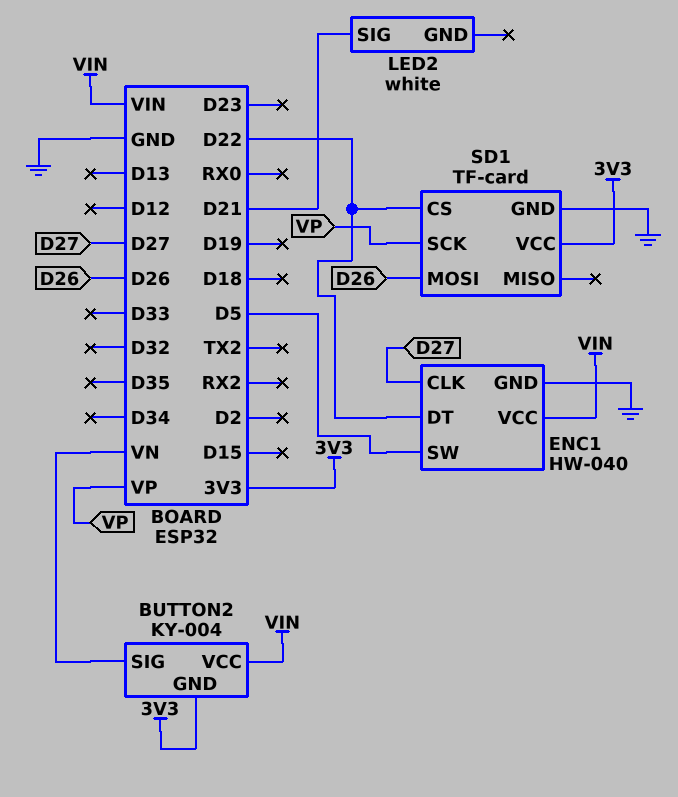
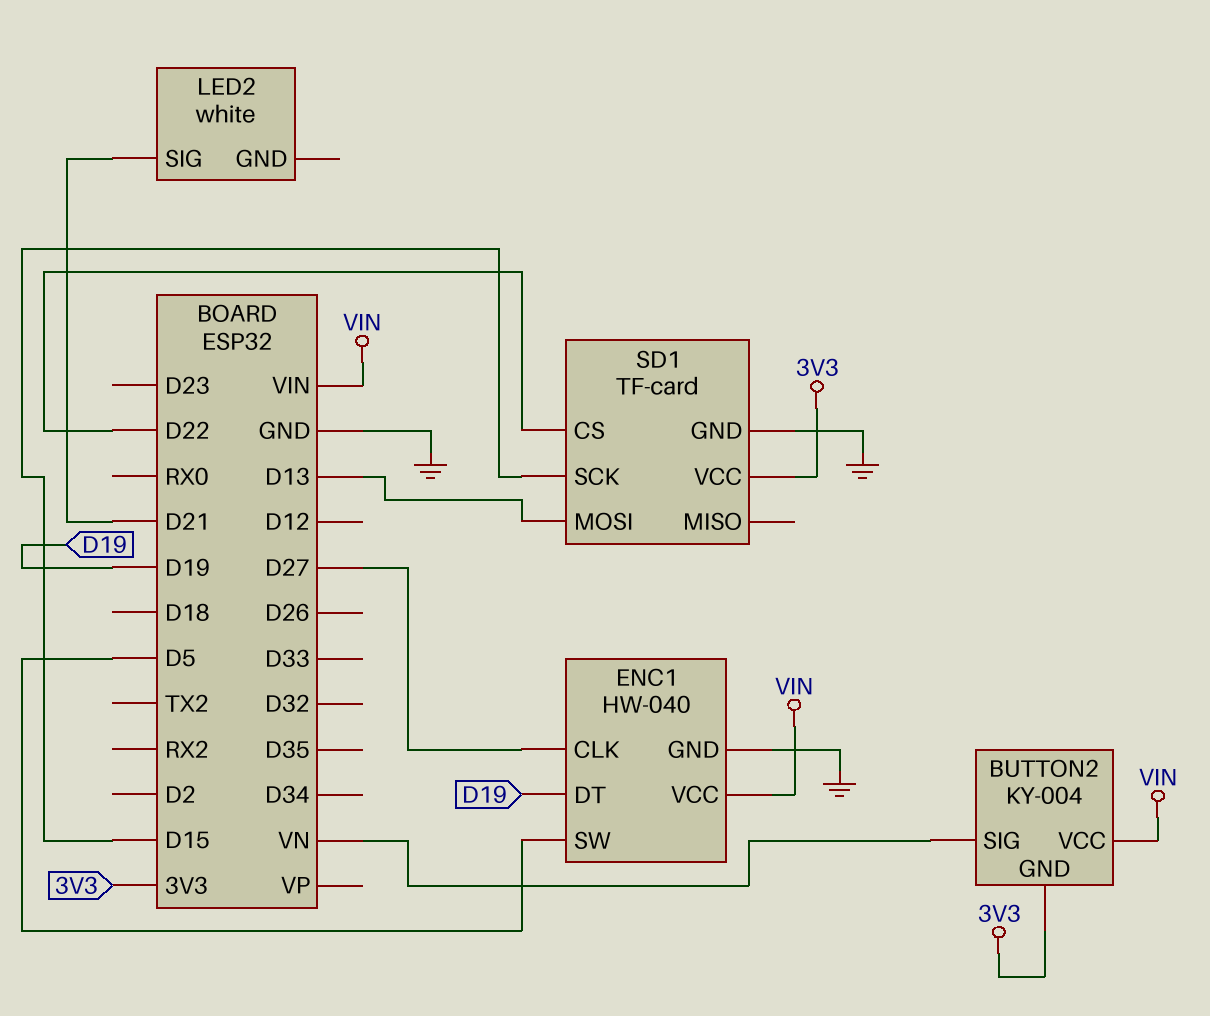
ENC1 pin DT: D22 -> D19
SD1 pin MOSI: D26 -> D13
SD1 pin SCK: VP -> D15

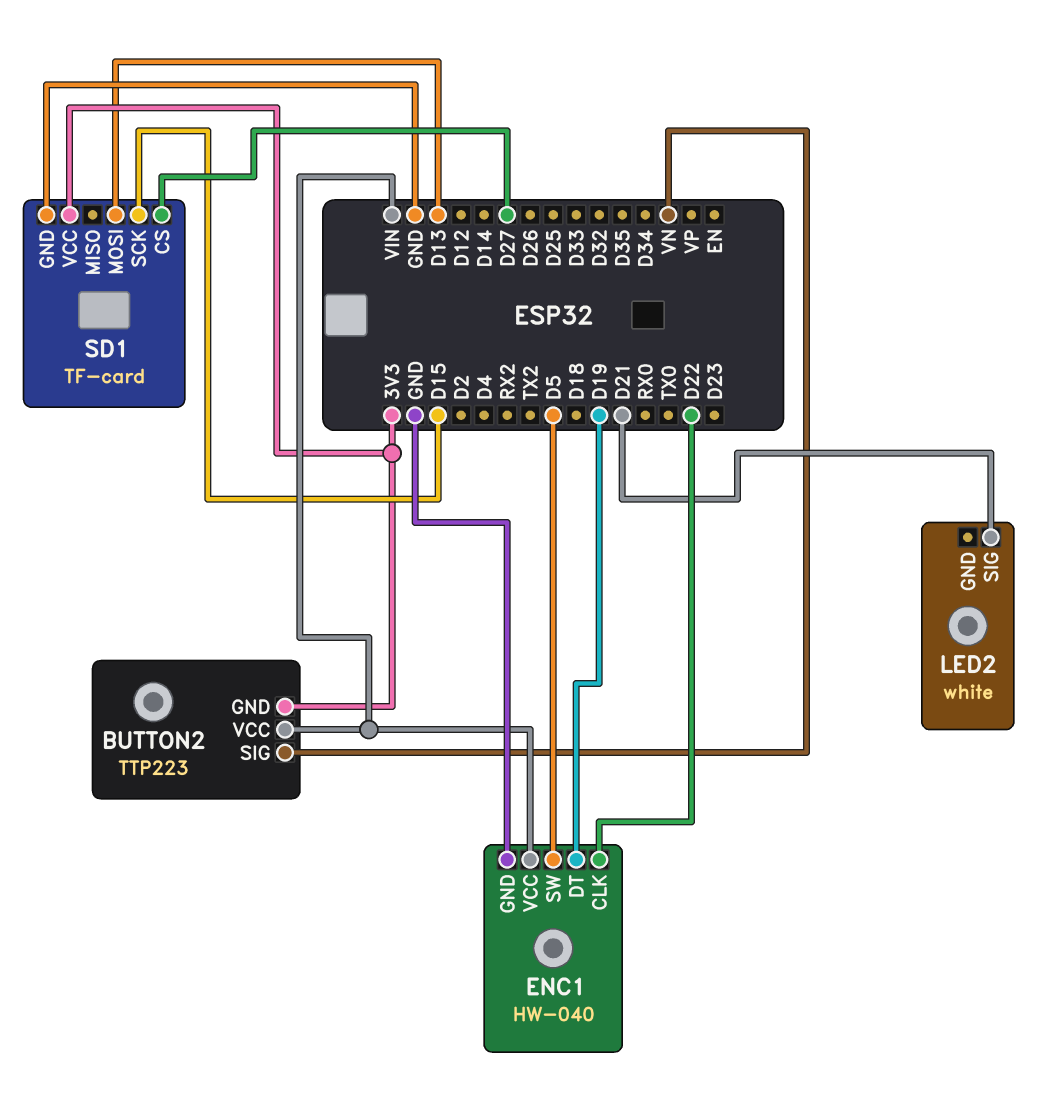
BUTTON2: KY-004 -> TTP223
ENC1 pin CLK: D27 -> D22
SD1 pin CS: D22 -> D27

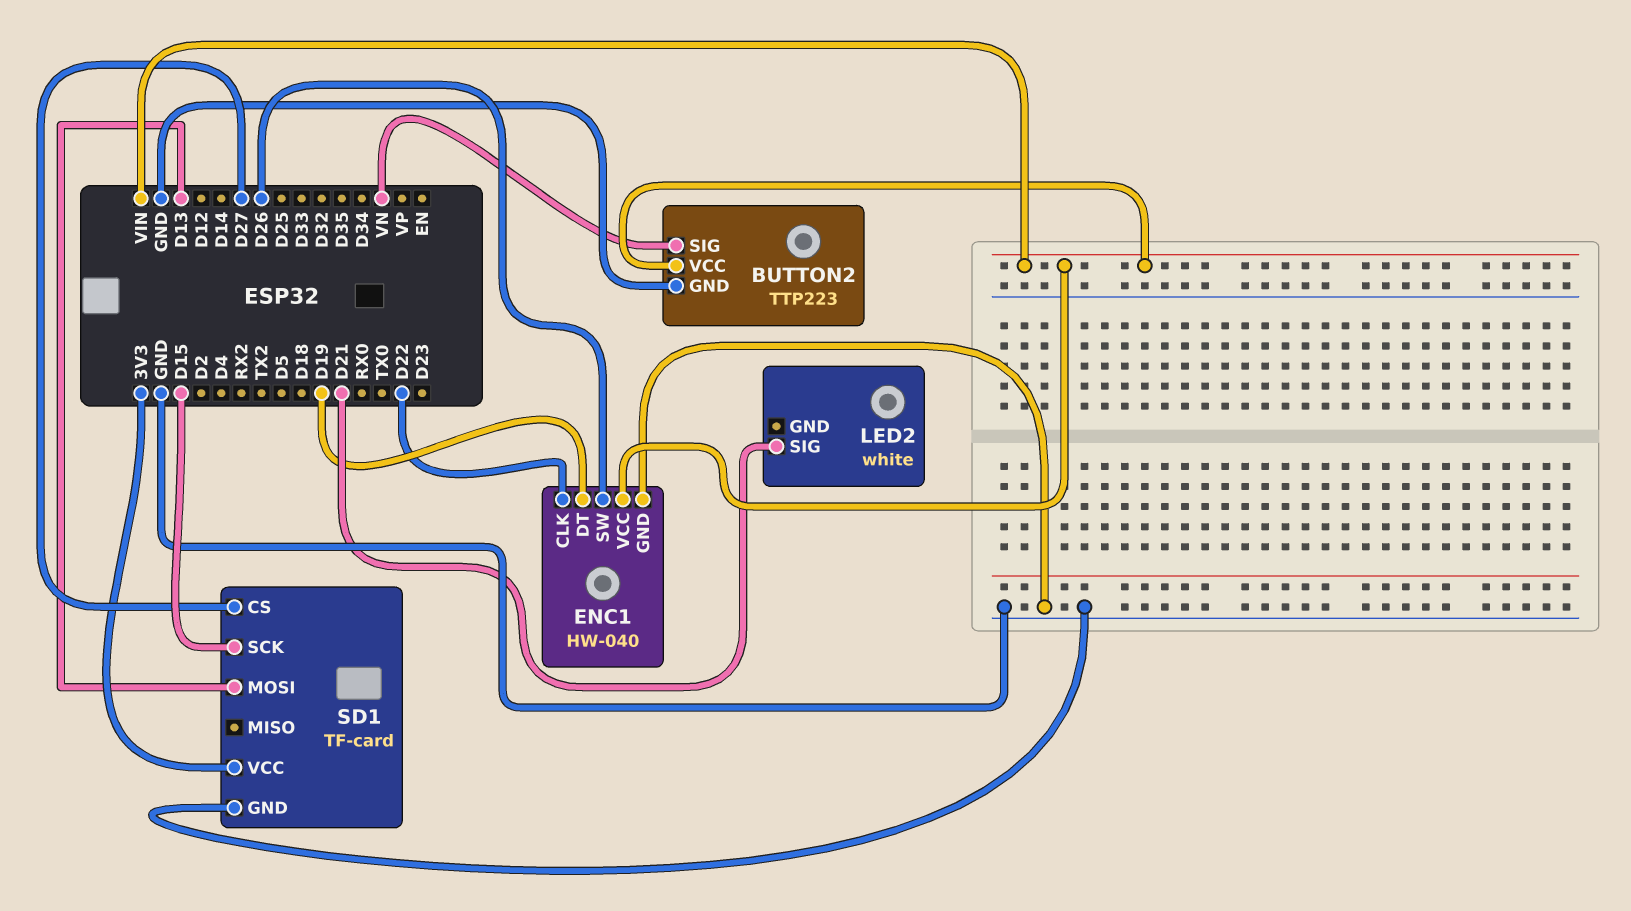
BUTTON2 pin GND: 3V3 -> GND
ENC1 pin SW: D5 -> D26

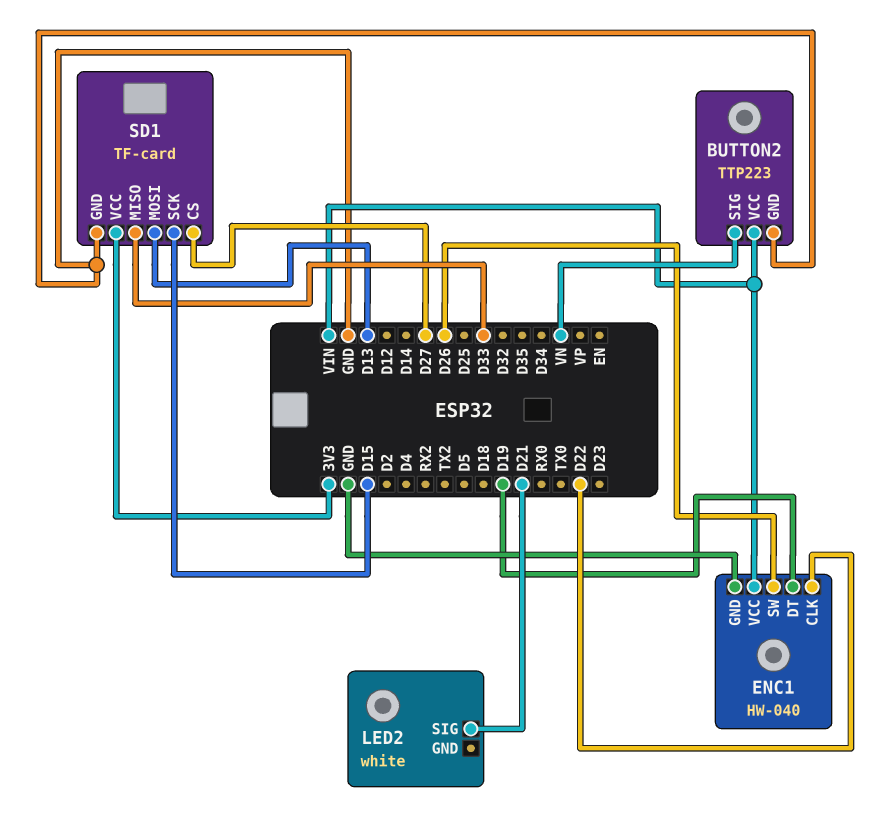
SD1 pin MISO: none -> D33

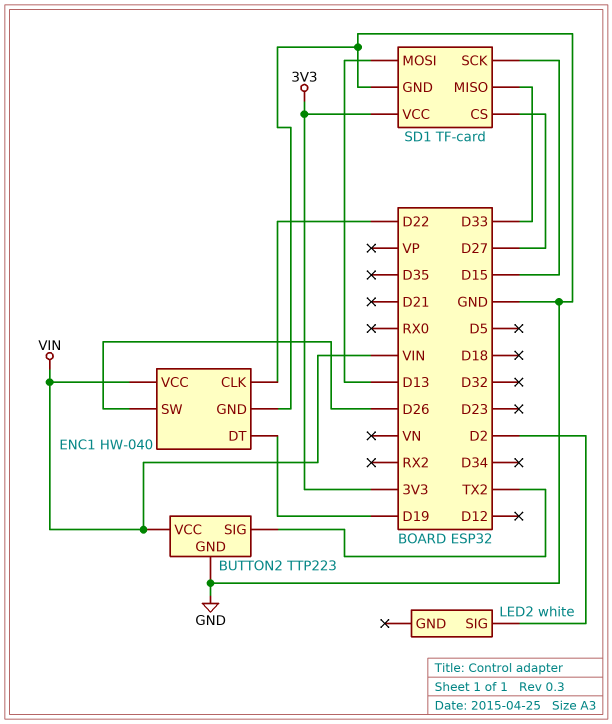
BUTTON2 pin SIG: VN -> TX2
LED2 pin SIG: D21 -> D2

